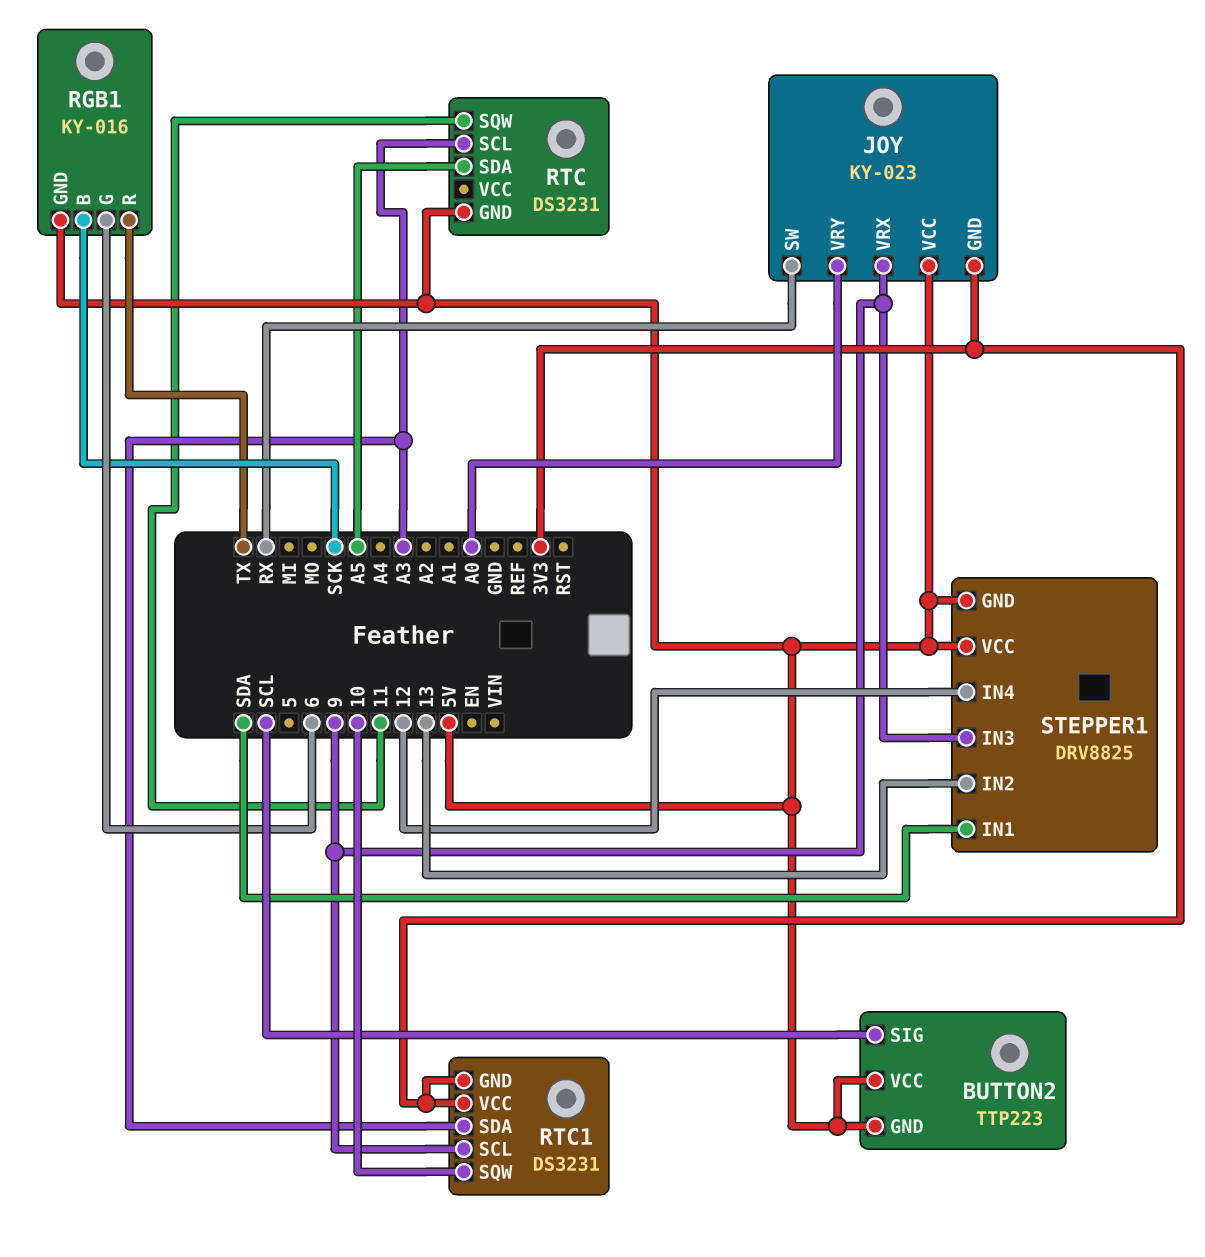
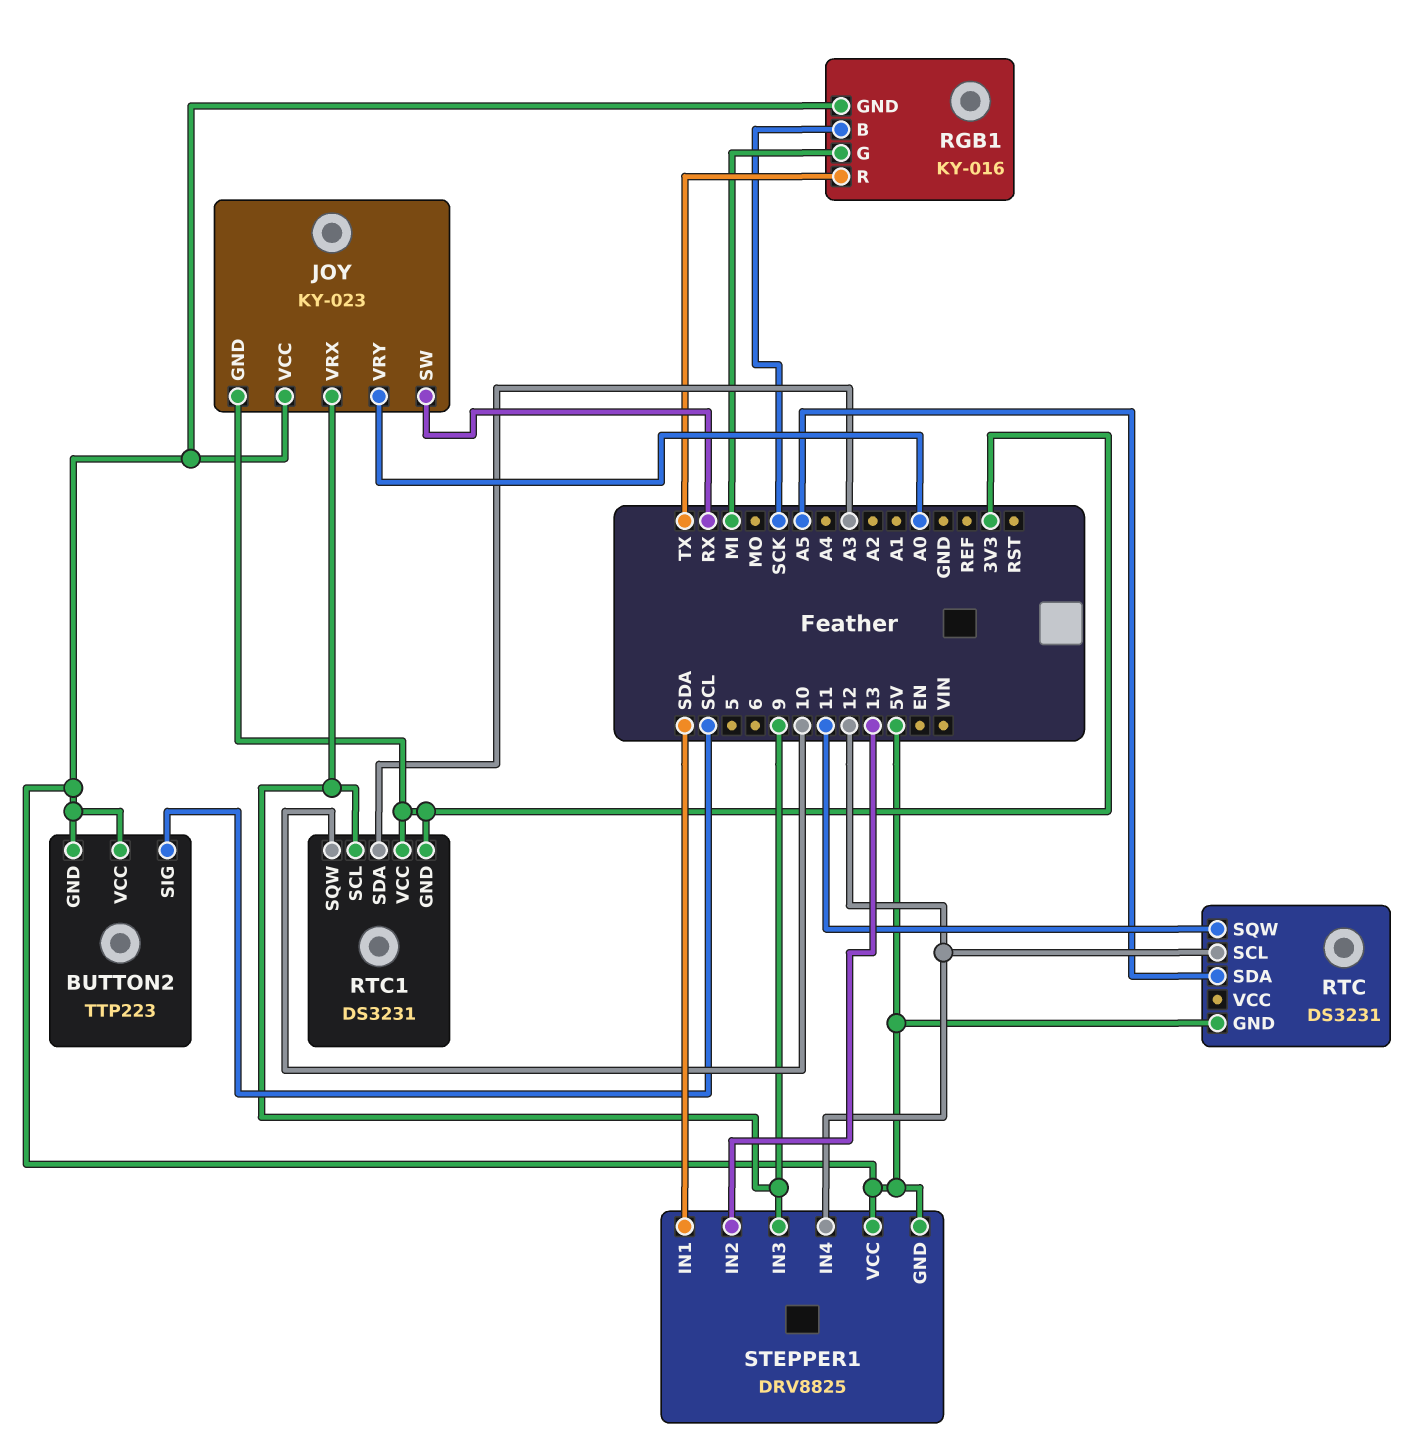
RGB1 pin G: 6 -> MI
RTC pin SCL: A3 -> 12

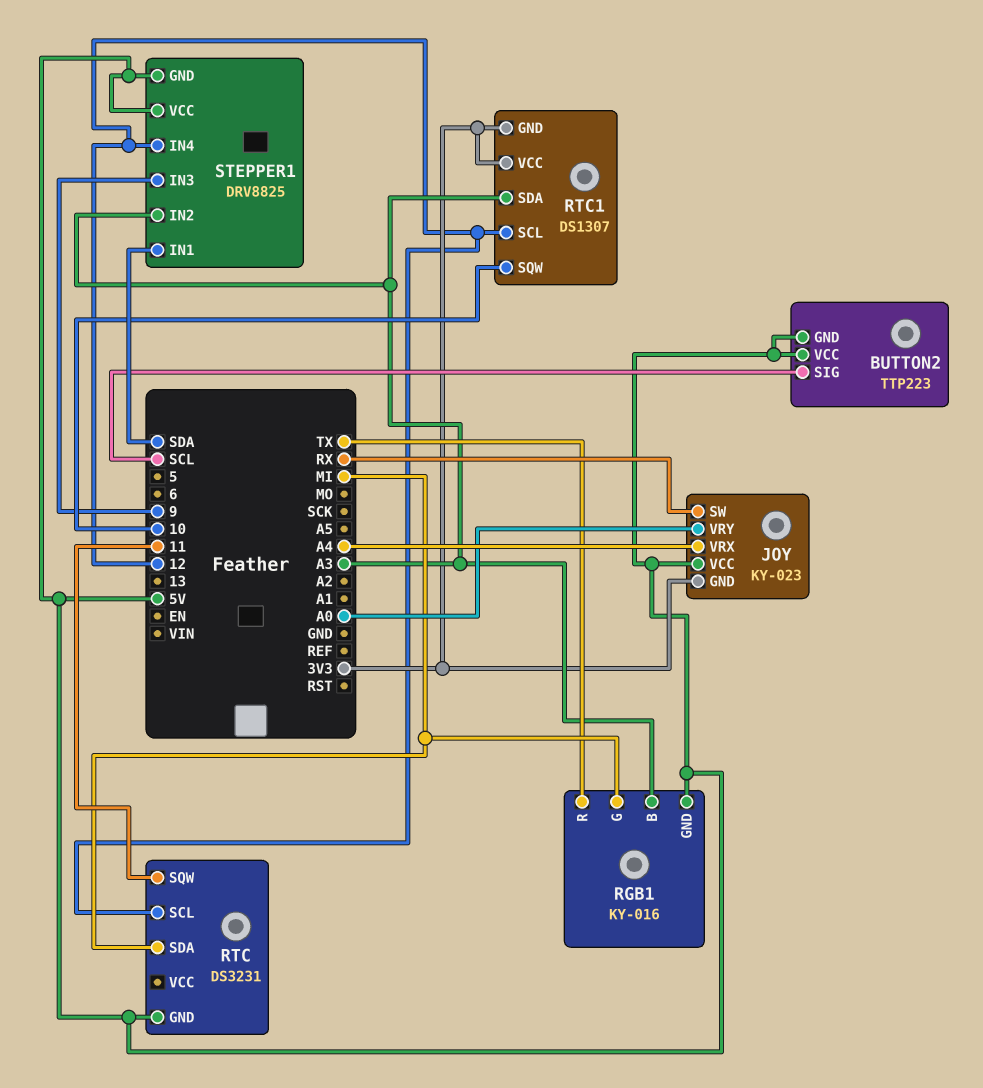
JOY pin VRX: 9 -> A4
RGB1 pin B: SCK -> A3
RTC pin SDA: A5 -> MI
RTC1: DS3231 -> DS1307
RTC1 pin SCL: 9 -> 12
STEPPER1 pin IN2: 13 -> A3

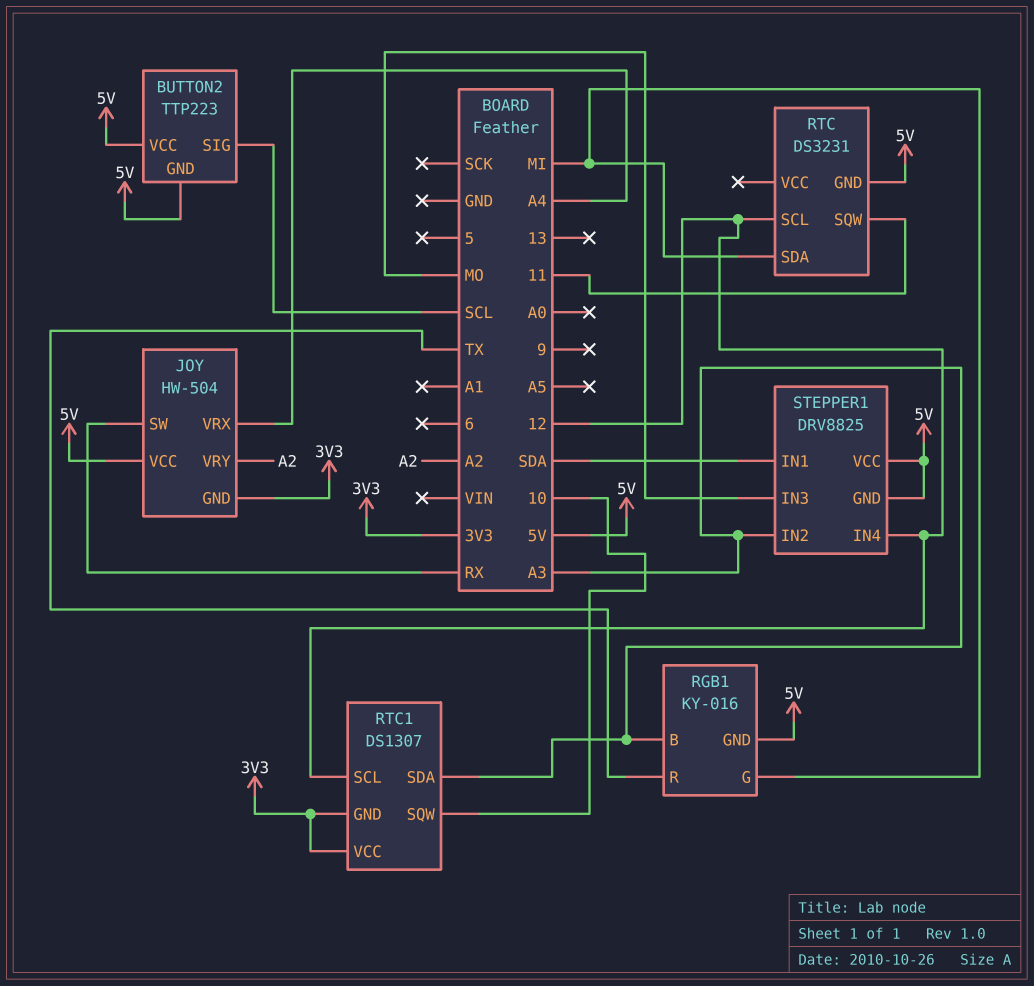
JOY: KY-023 -> HW-504
JOY pin VRY: A0 -> A2
STEPPER1 pin IN3: 9 -> MO

